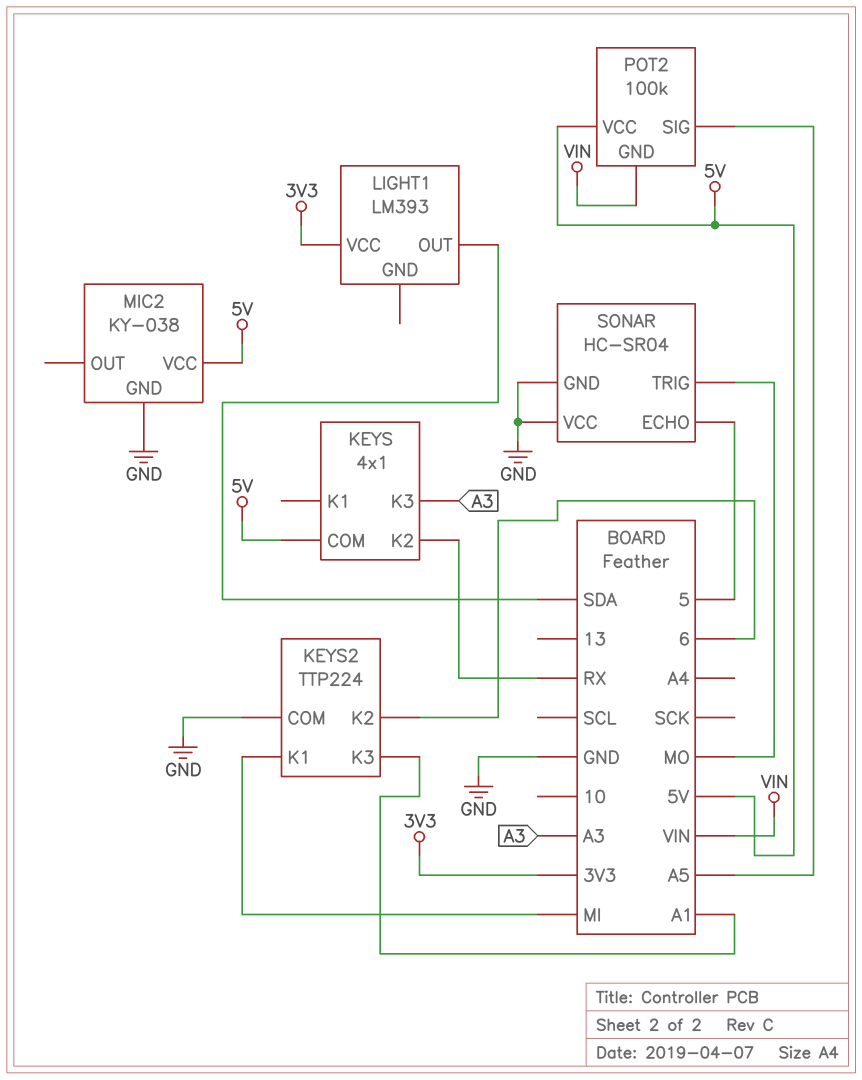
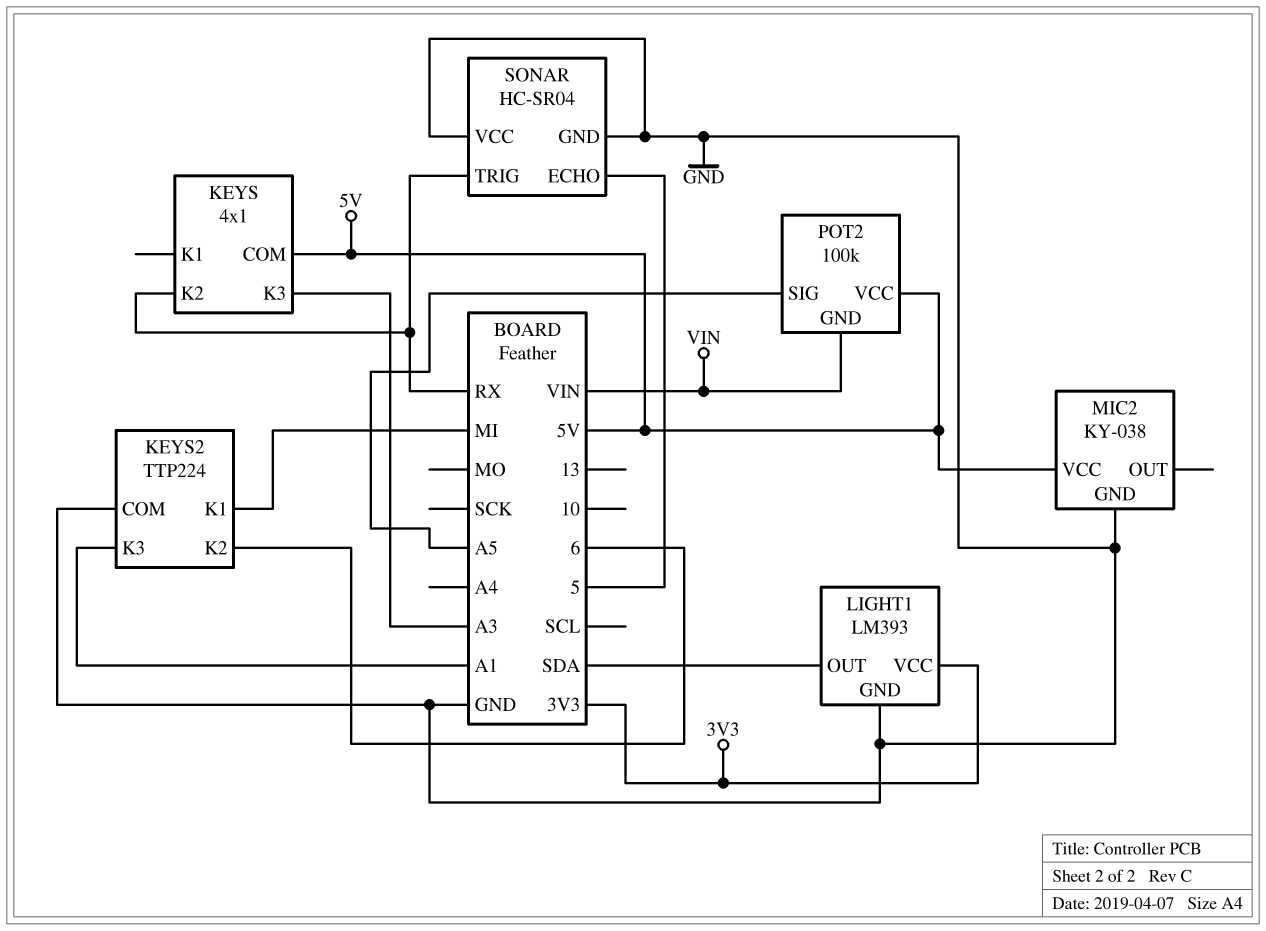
LIGHT1 pin GND: none -> GND
SONAR pin TRIG: MO -> RX

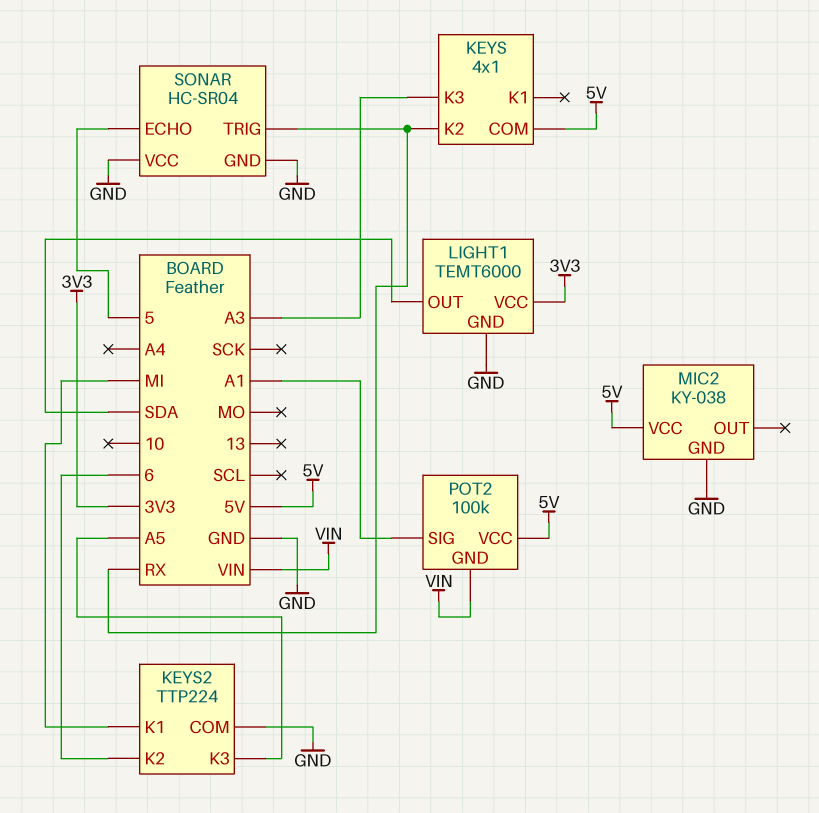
KEYS2 pin K3: A1 -> A5
LIGHT1: LM393 -> TEMT6000
POT2 pin SIG: A5 -> A1

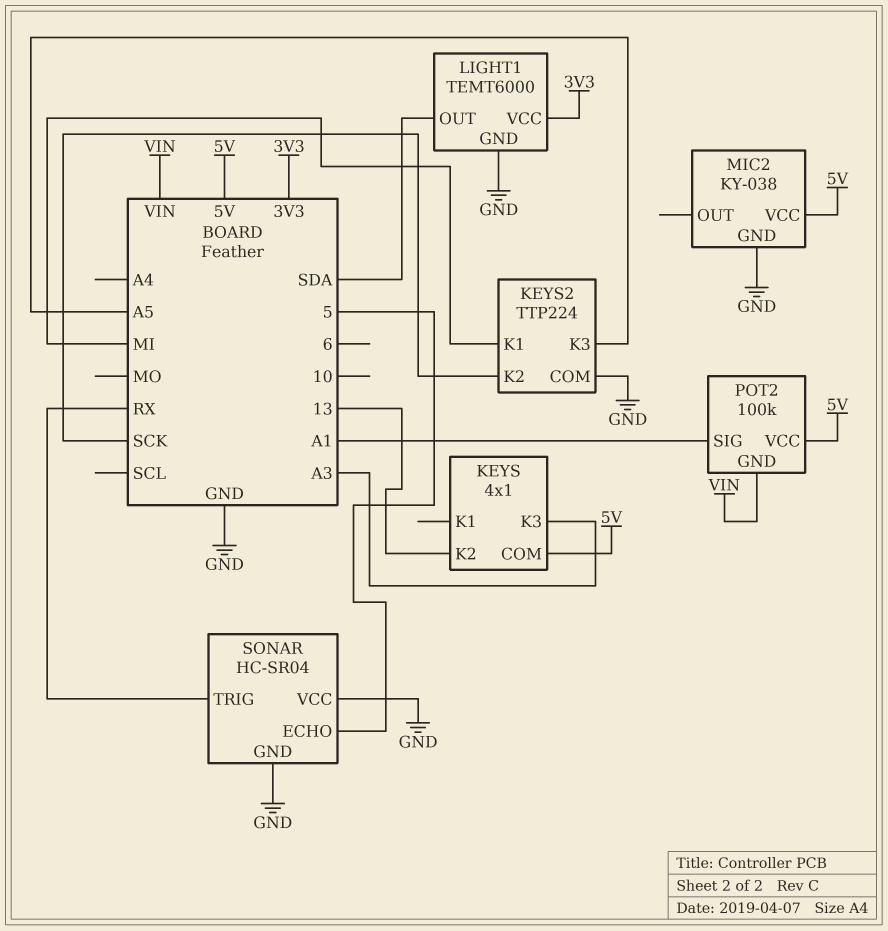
KEYS pin K2: RX -> 13
KEYS2 pin K2: 6 -> SCK

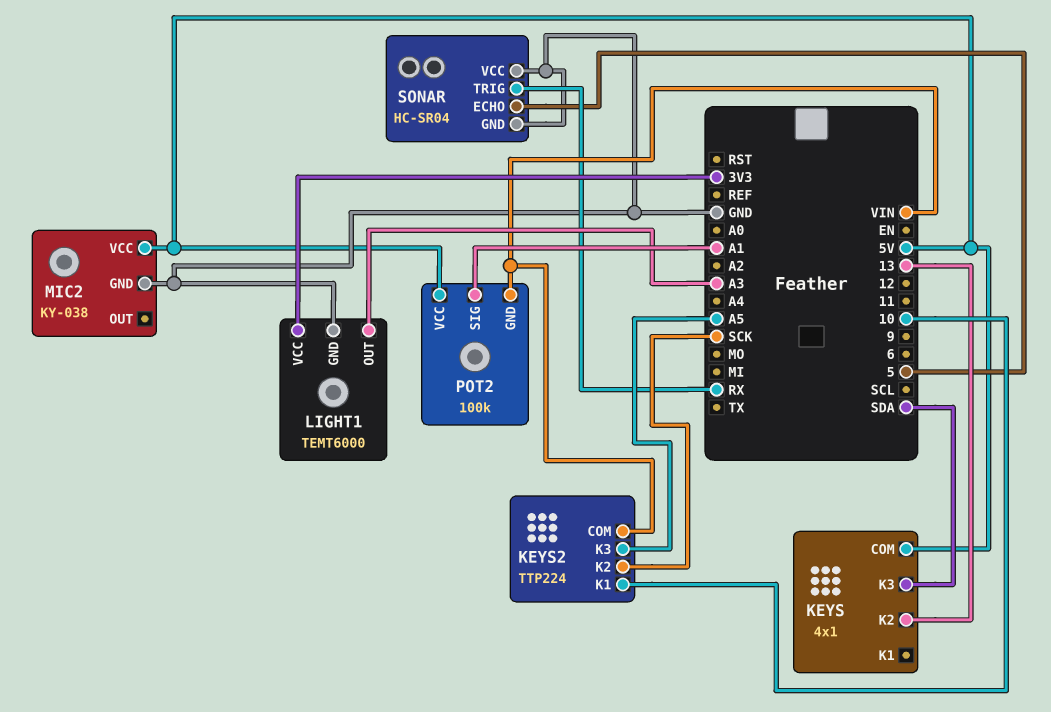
KEYS pin K3: A3 -> SDA
KEYS2 pin COM: GND -> VIN
KEYS2 pin K1: MI -> 10
LIGHT1 pin OUT: SDA -> A3

